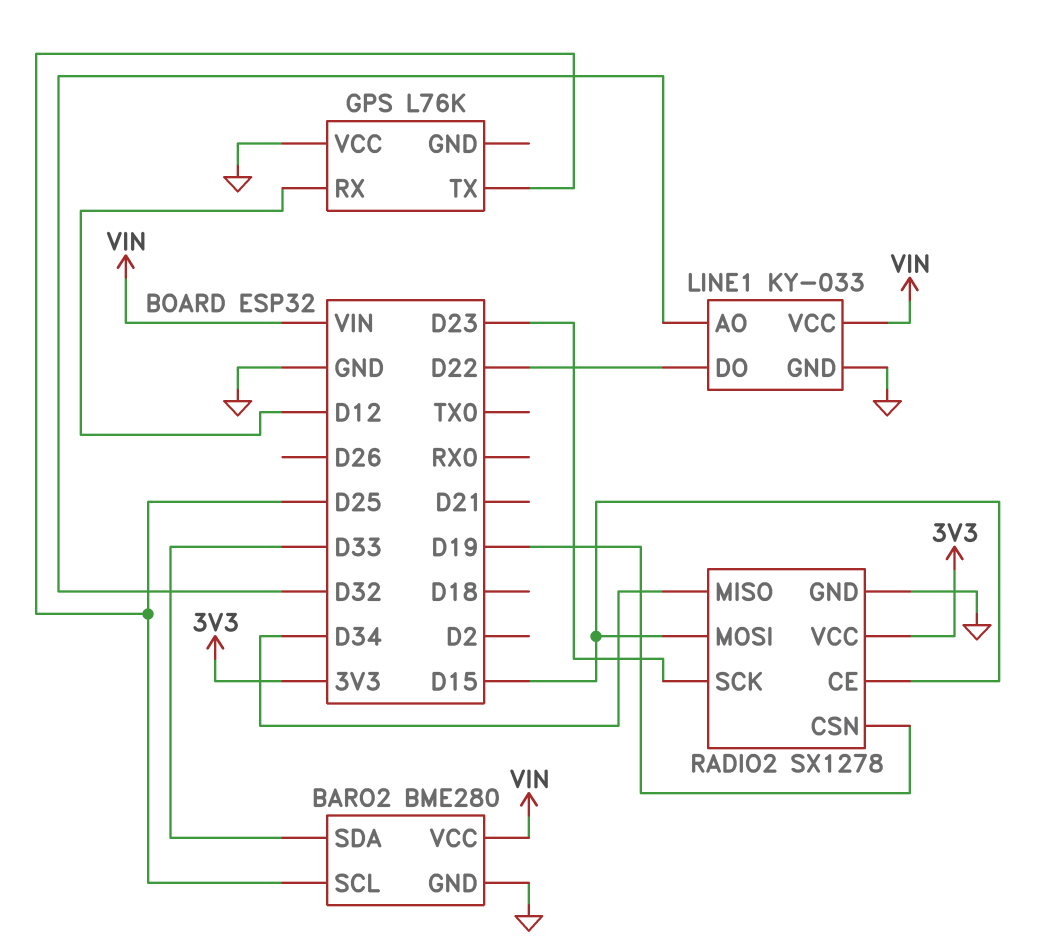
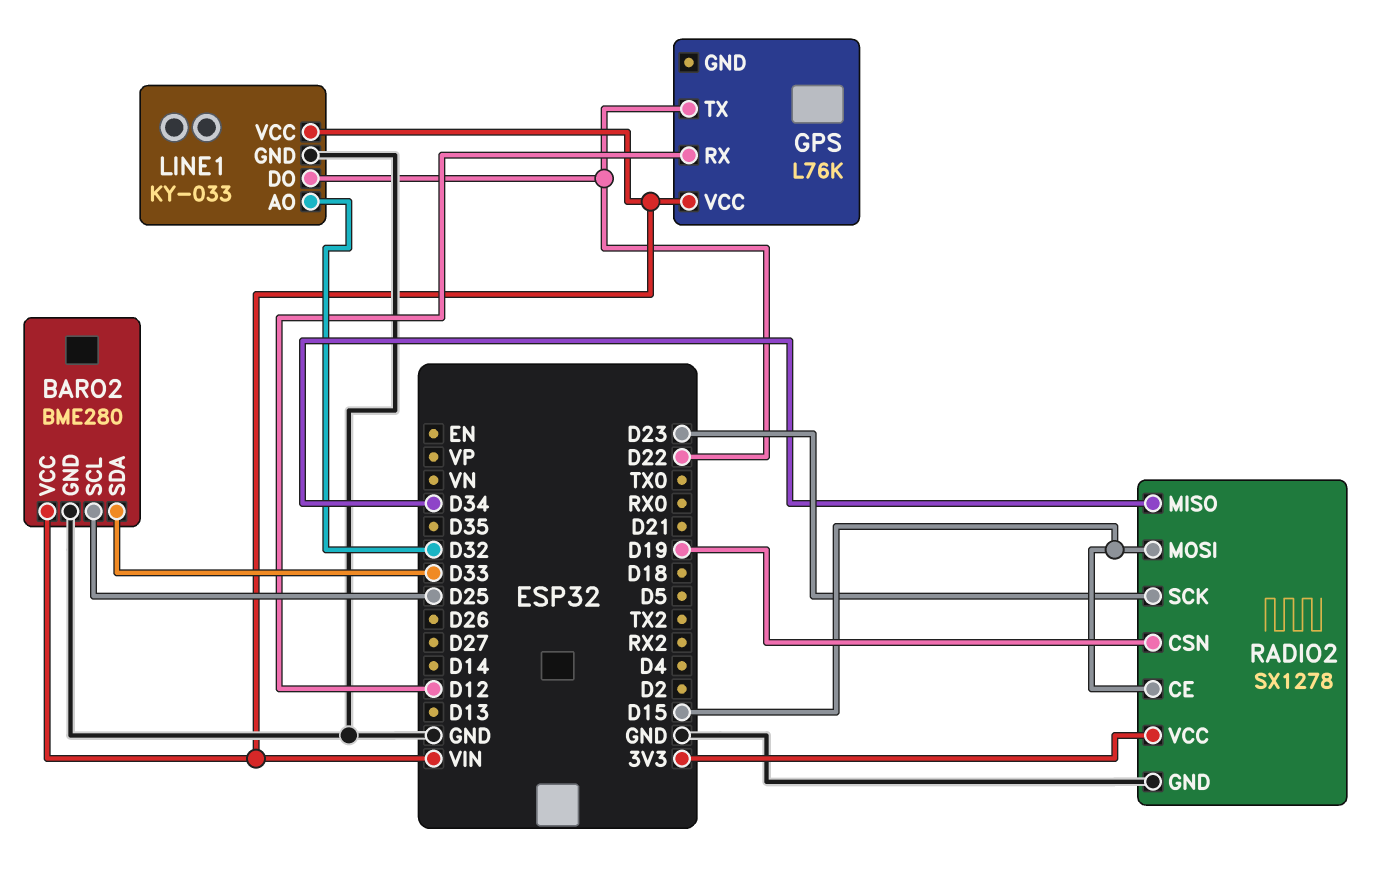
GPS pin TX: D25 -> D22
GPS pin VCC: GND -> VIN

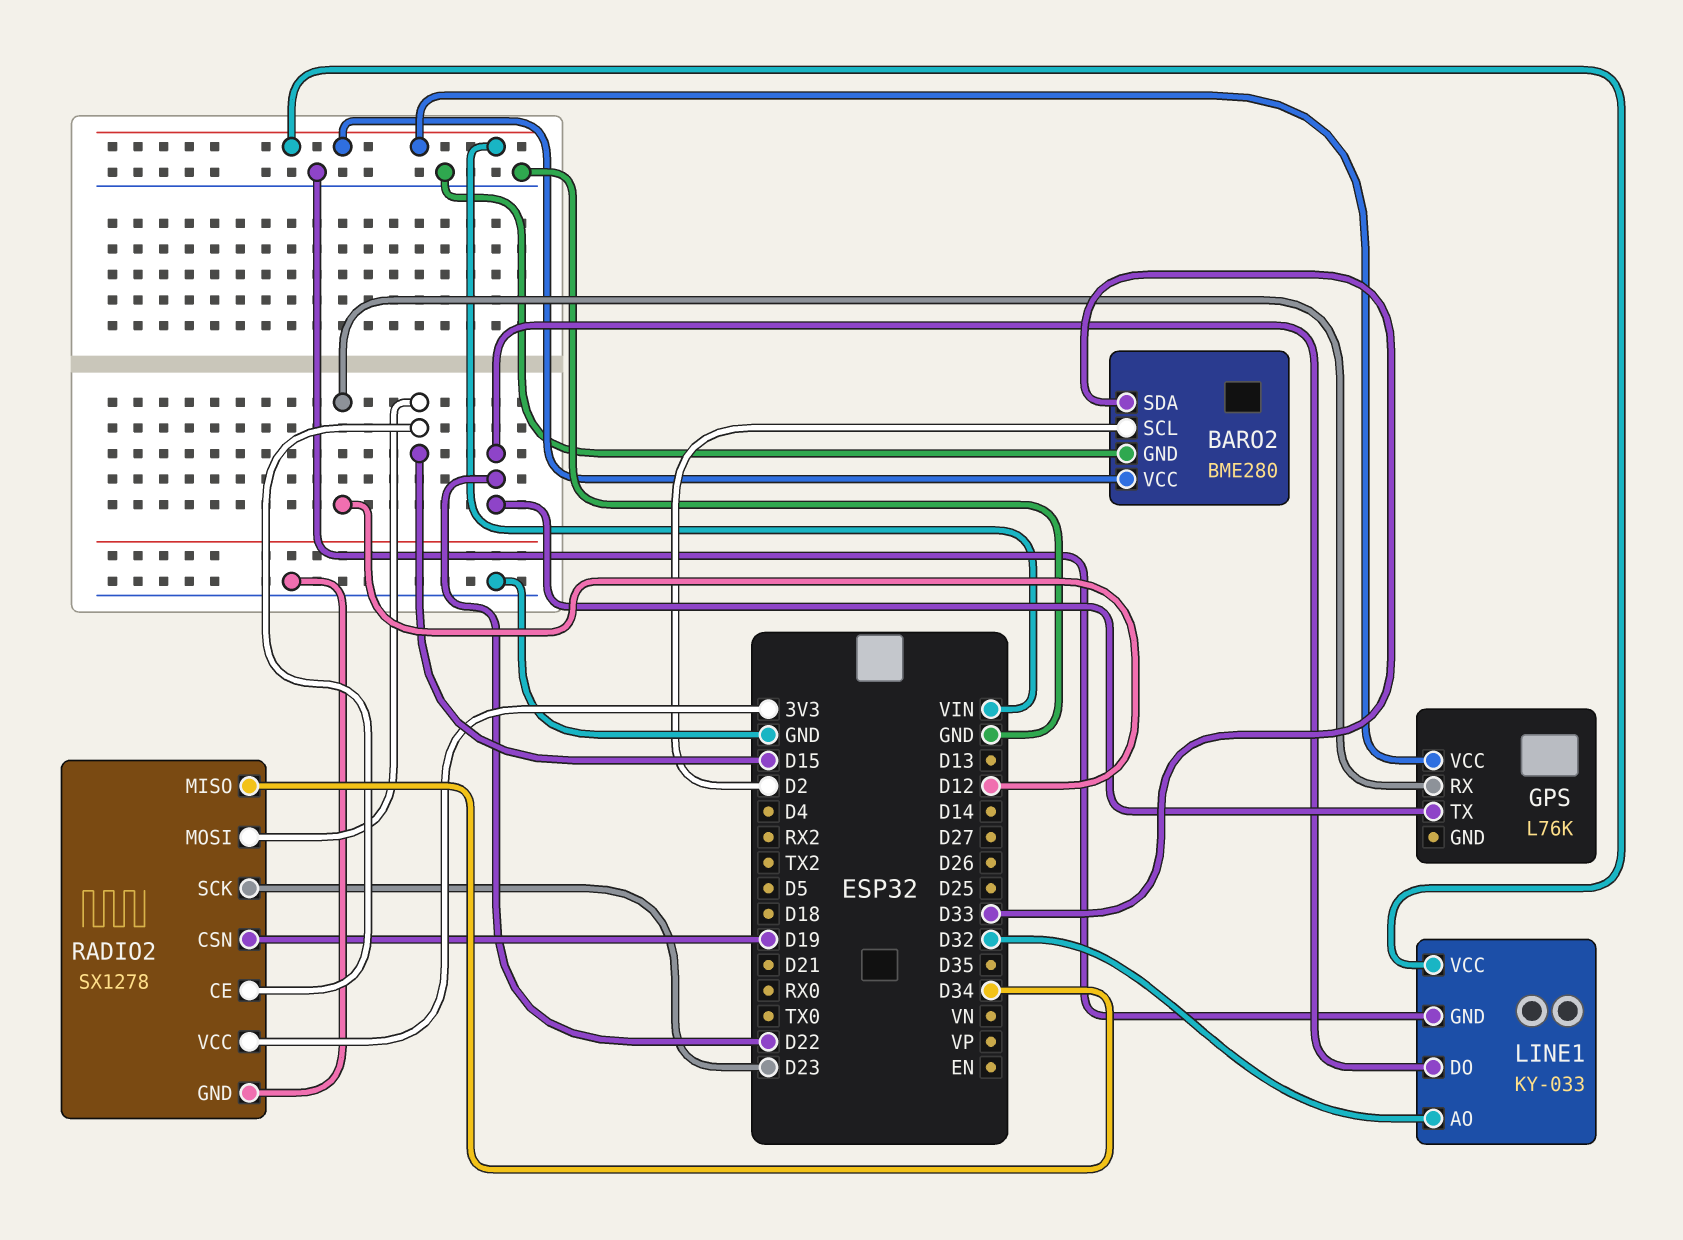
BARO2 pin SCL: D25 -> D2

